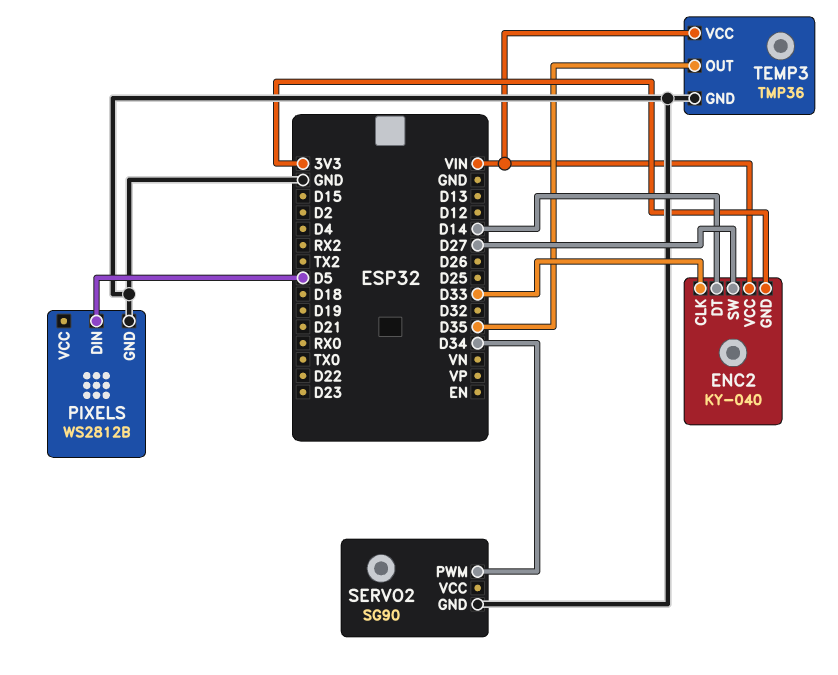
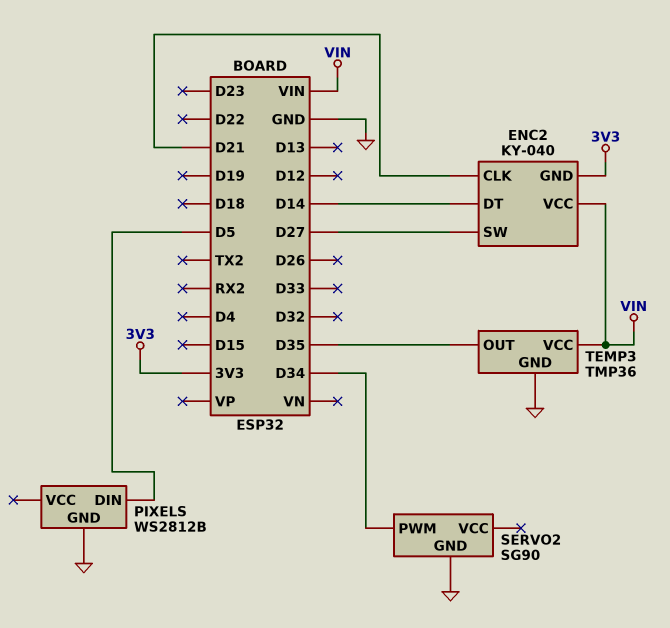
ENC2 pin CLK: D33 -> D21

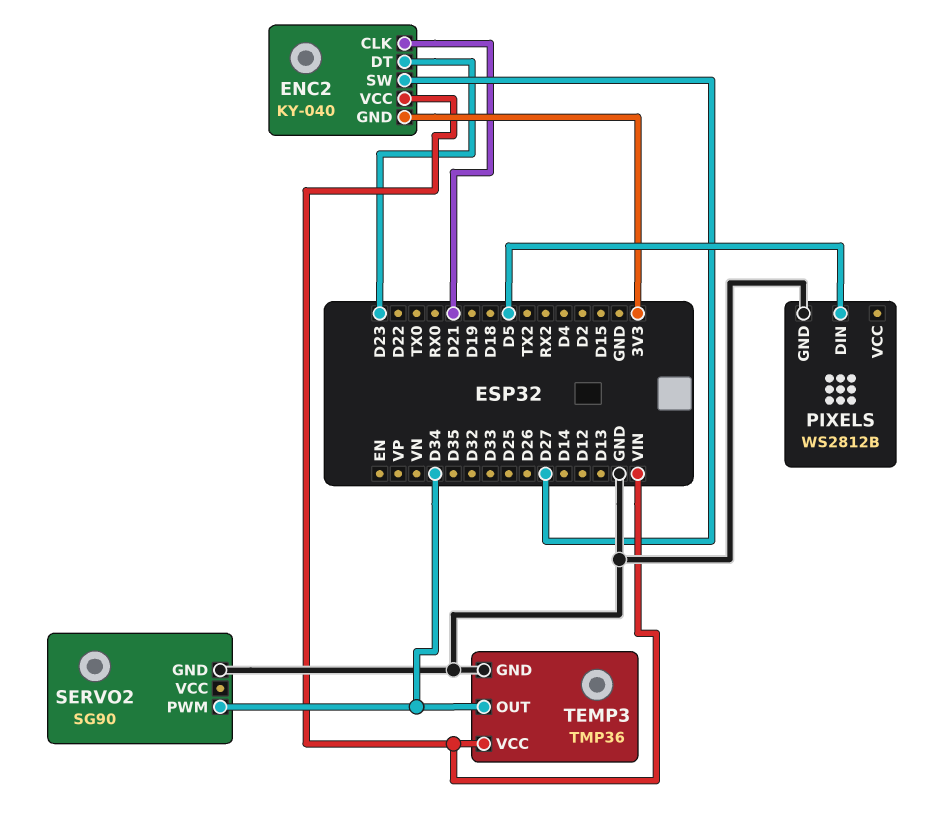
ENC2 pin DT: D14 -> D23
TEMP3 pin OUT: D35 -> D34

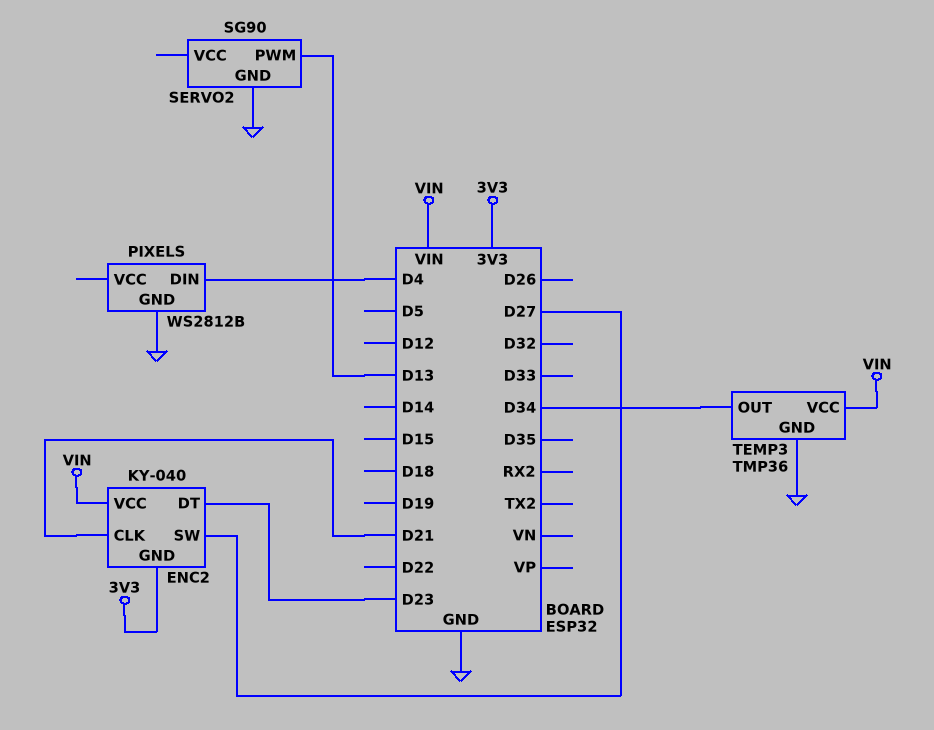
PIXELS pin DIN: D5 -> D4
SERVO2 pin PWM: D34 -> D13

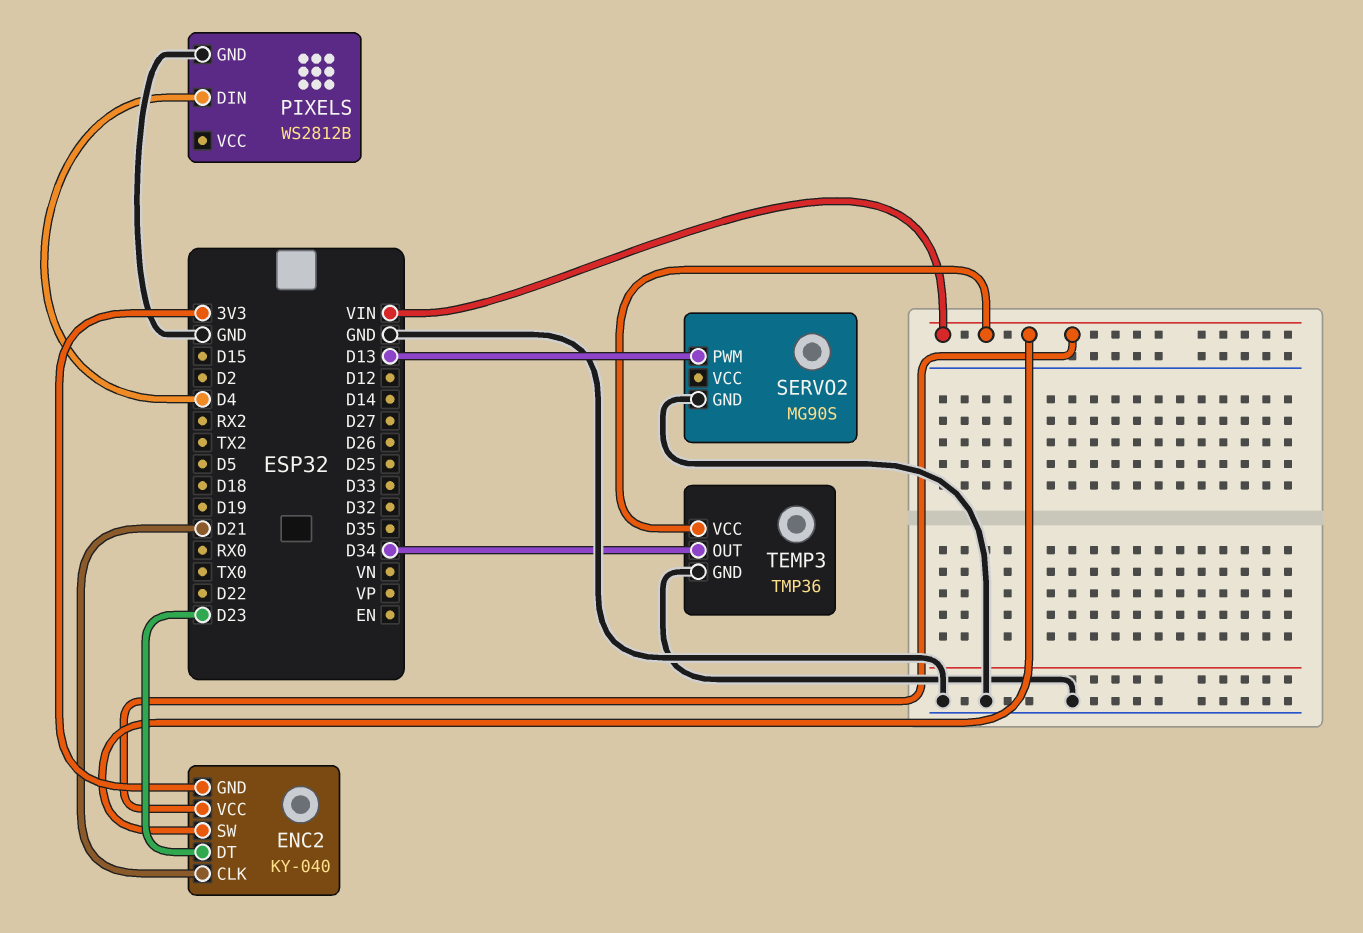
ENC2 pin SW: D27 -> VIN
SERVO2: SG90 -> MG90S

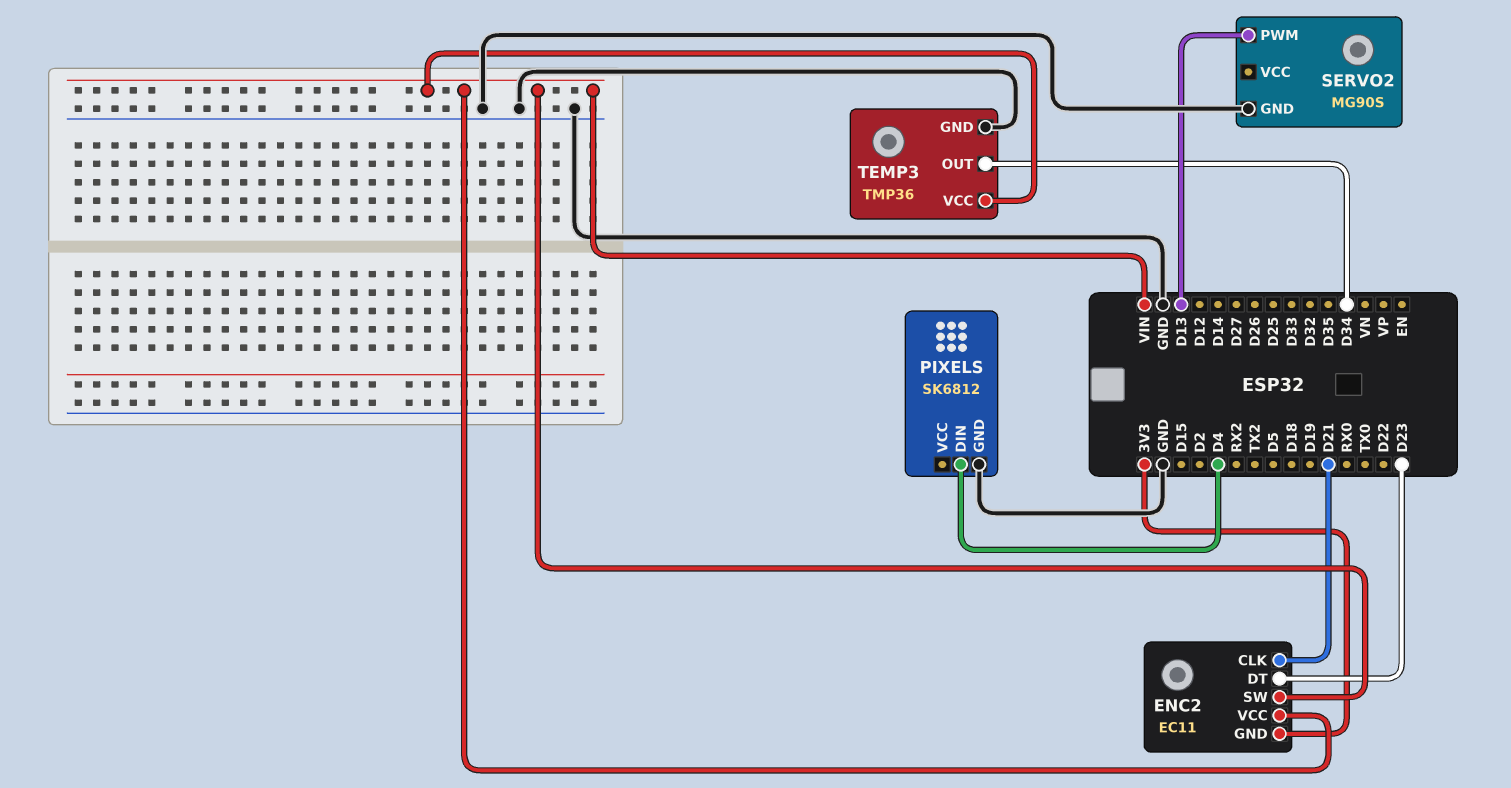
ENC2: KY-040 -> EC11
PIXELS: WS2812B -> SK6812

